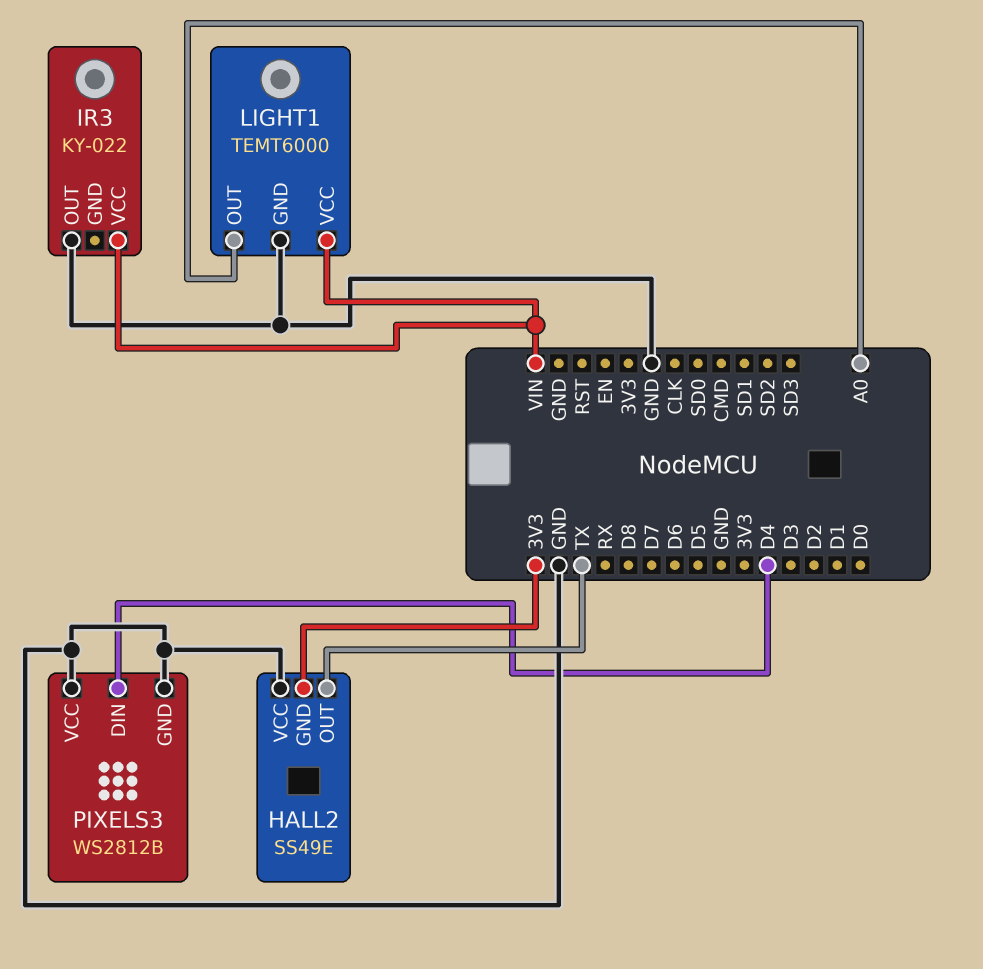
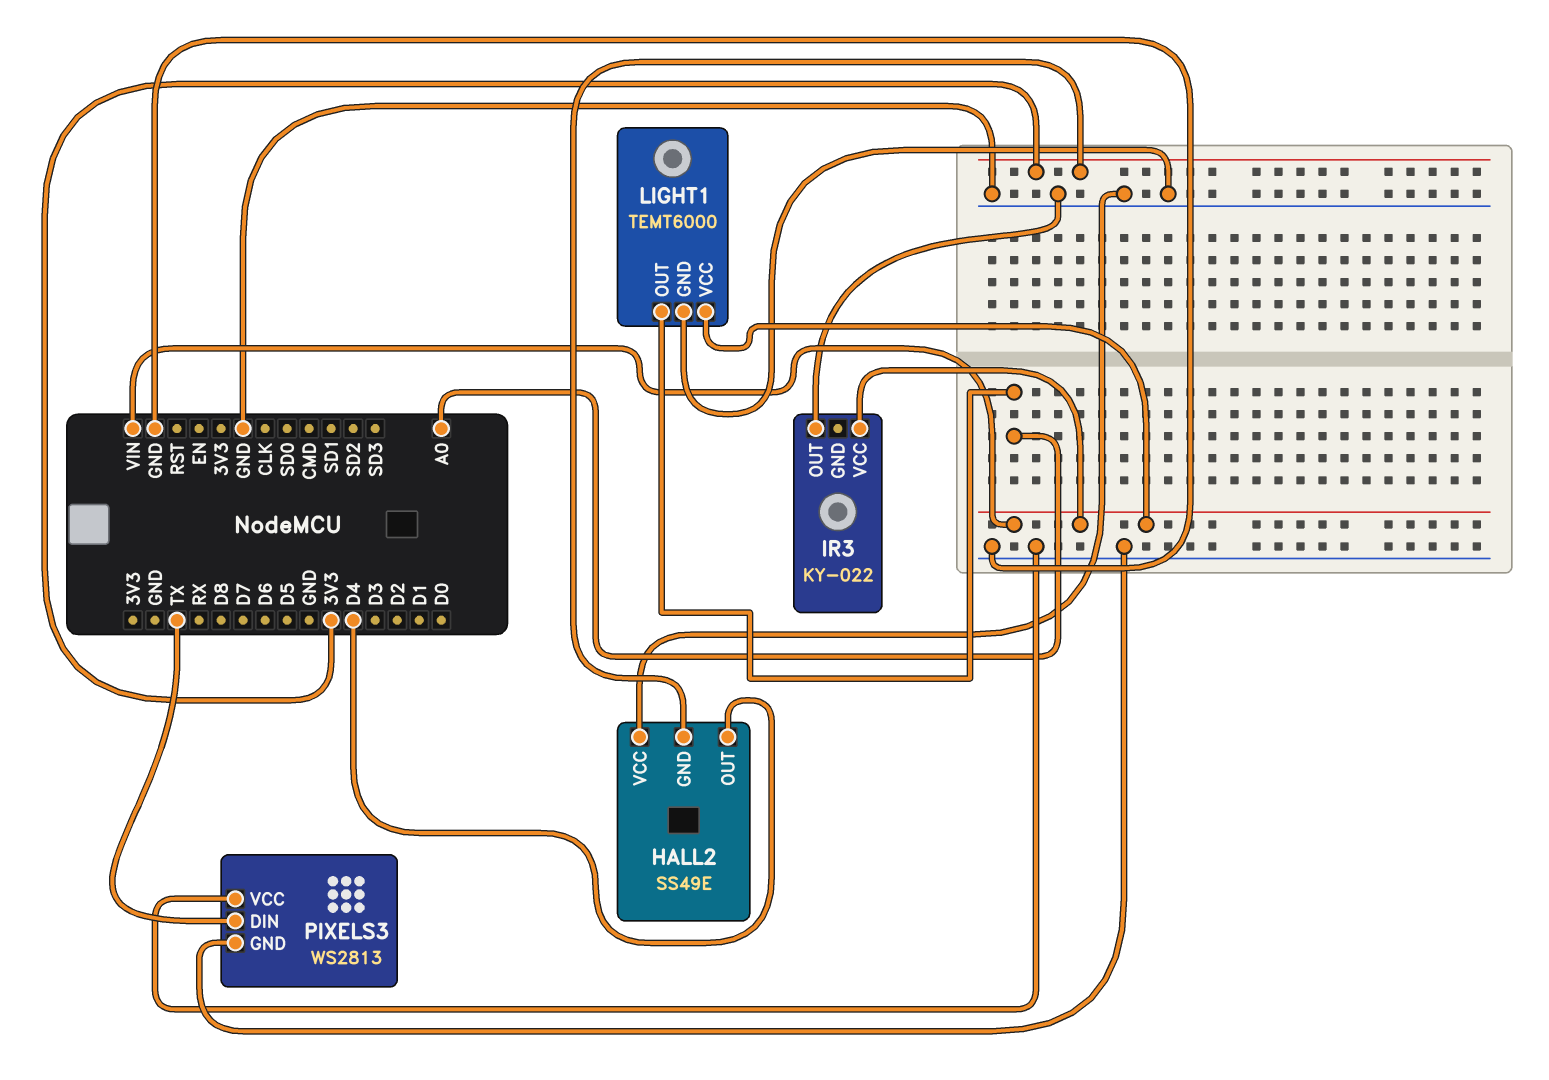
HALL2 pin OUT: TX -> D4
PIXELS3: WS2812B -> WS2813
PIXELS3 pin DIN: D4 -> TX

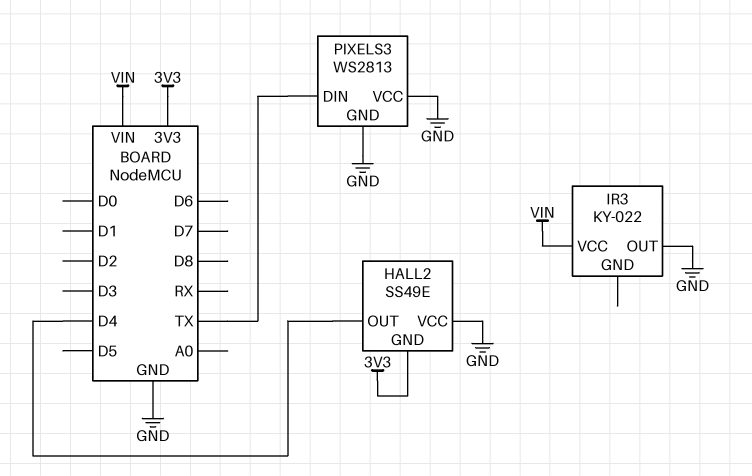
LIGHT1: TEMT6000 -> none
LIGHT1 pin GND: GND -> none
LIGHT1 pin OUT: A0 -> none
LIGHT1 pin VCC: VIN -> none

